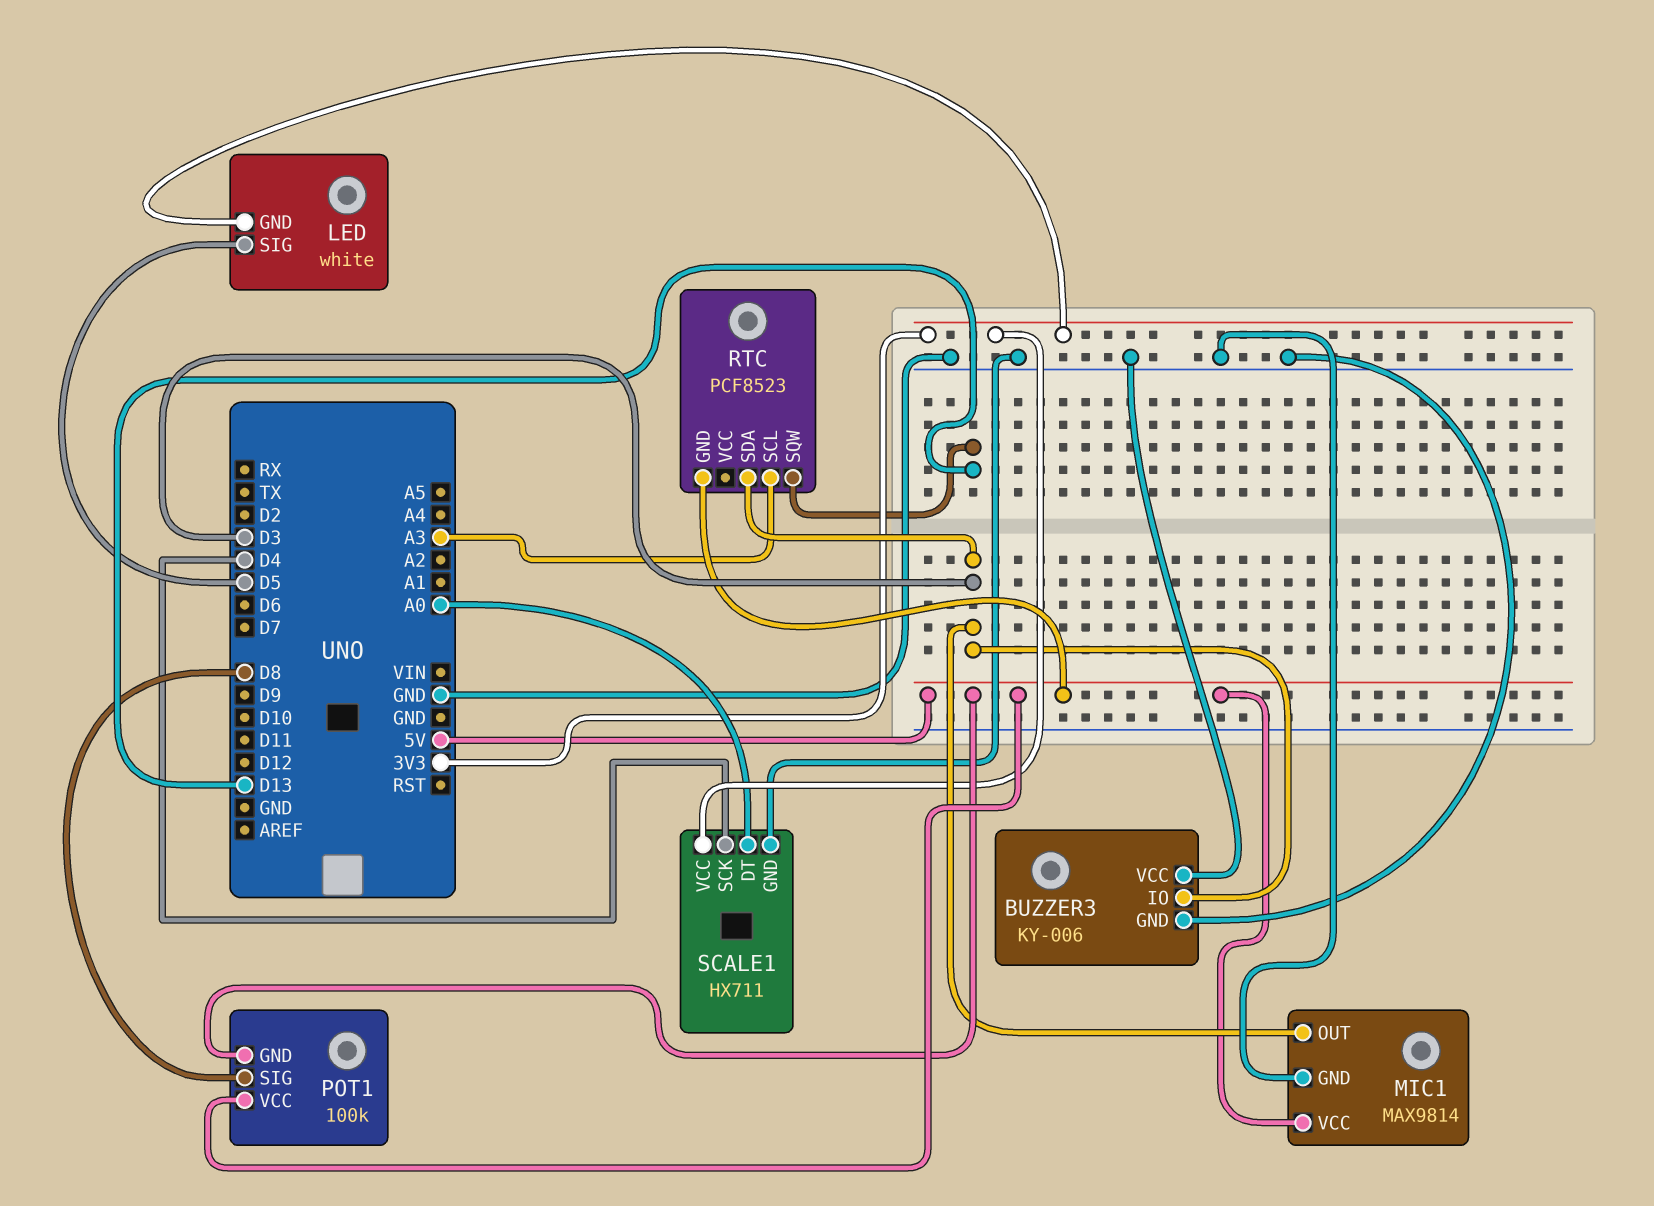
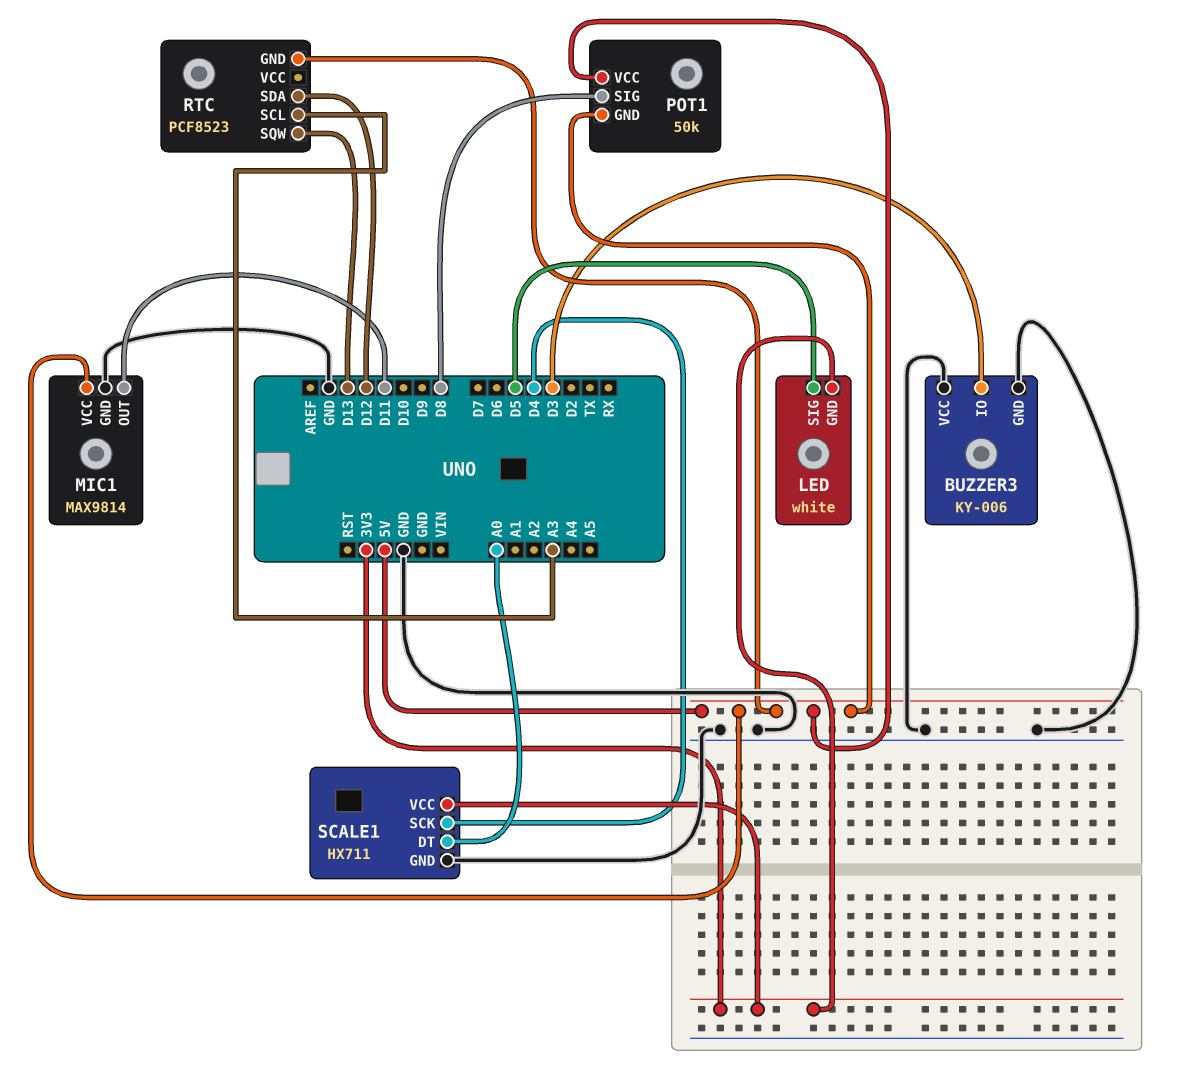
MIC1 pin OUT: D3 -> D11
POT1: 100k -> 50k
RTC pin SDA: D3 -> D12

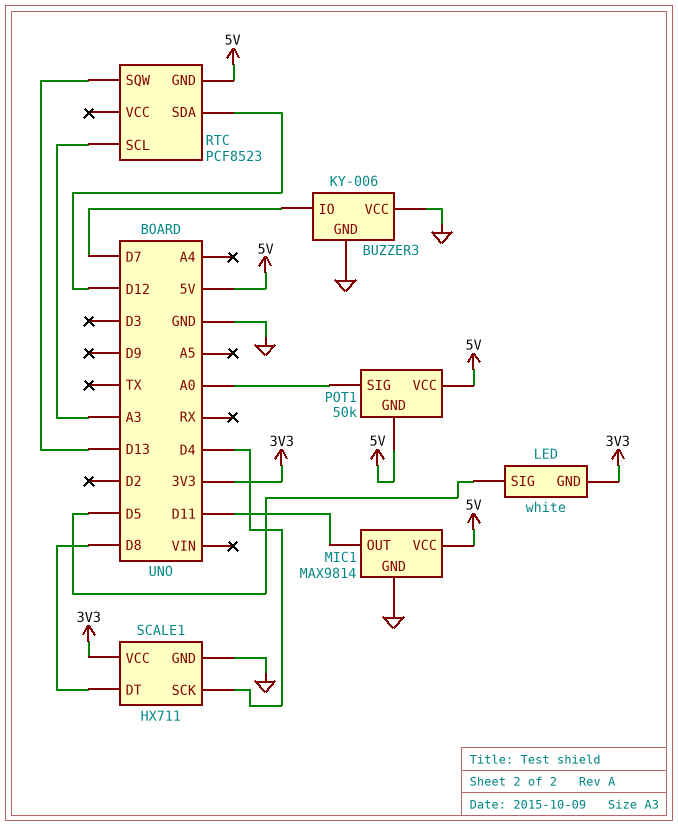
BUZZER3 pin IO: D3 -> D7
POT1 pin SIG: D8 -> A0
SCALE1 pin DT: A0 -> D8

